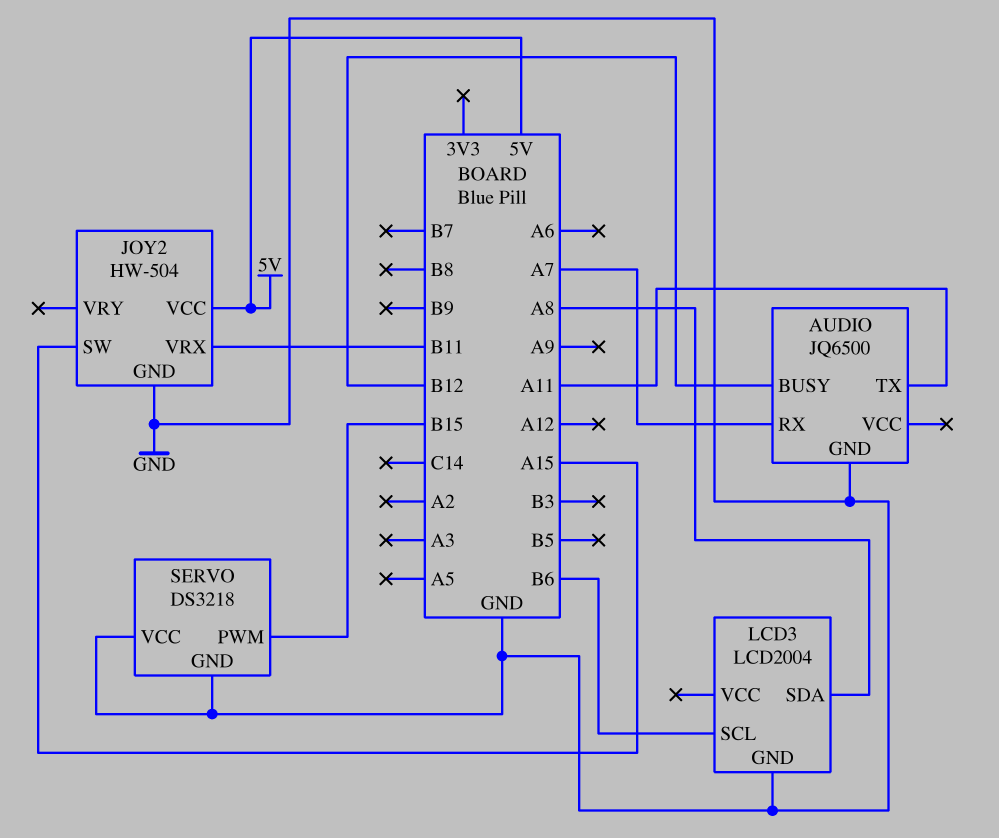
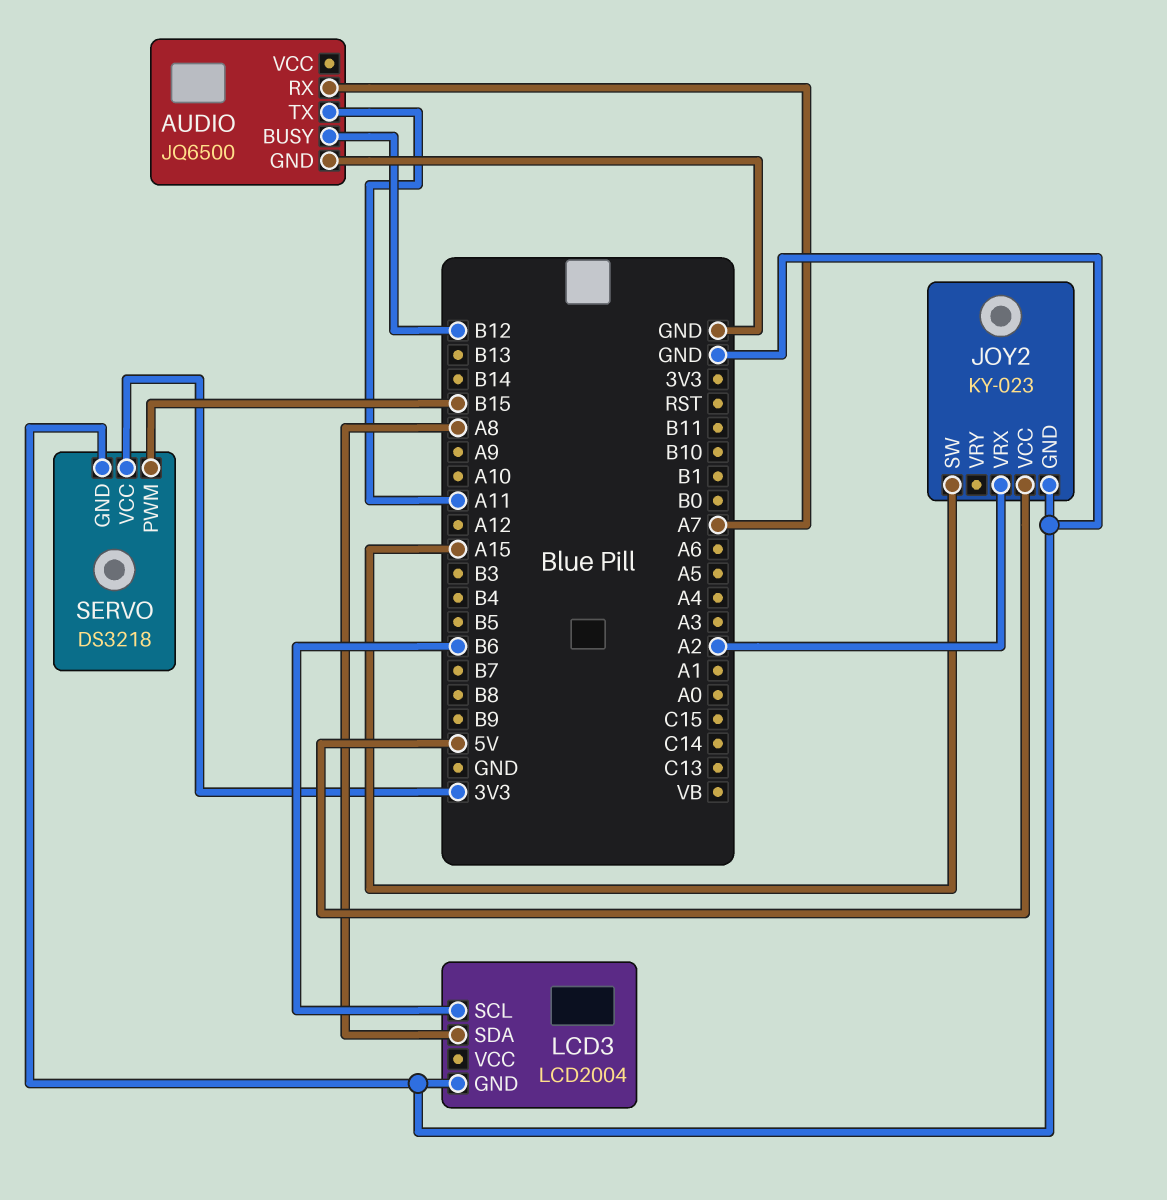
JOY2: HW-504 -> KY-023
JOY2 pin VRX: B11 -> A2
SERVO pin VCC: GND -> 3V3

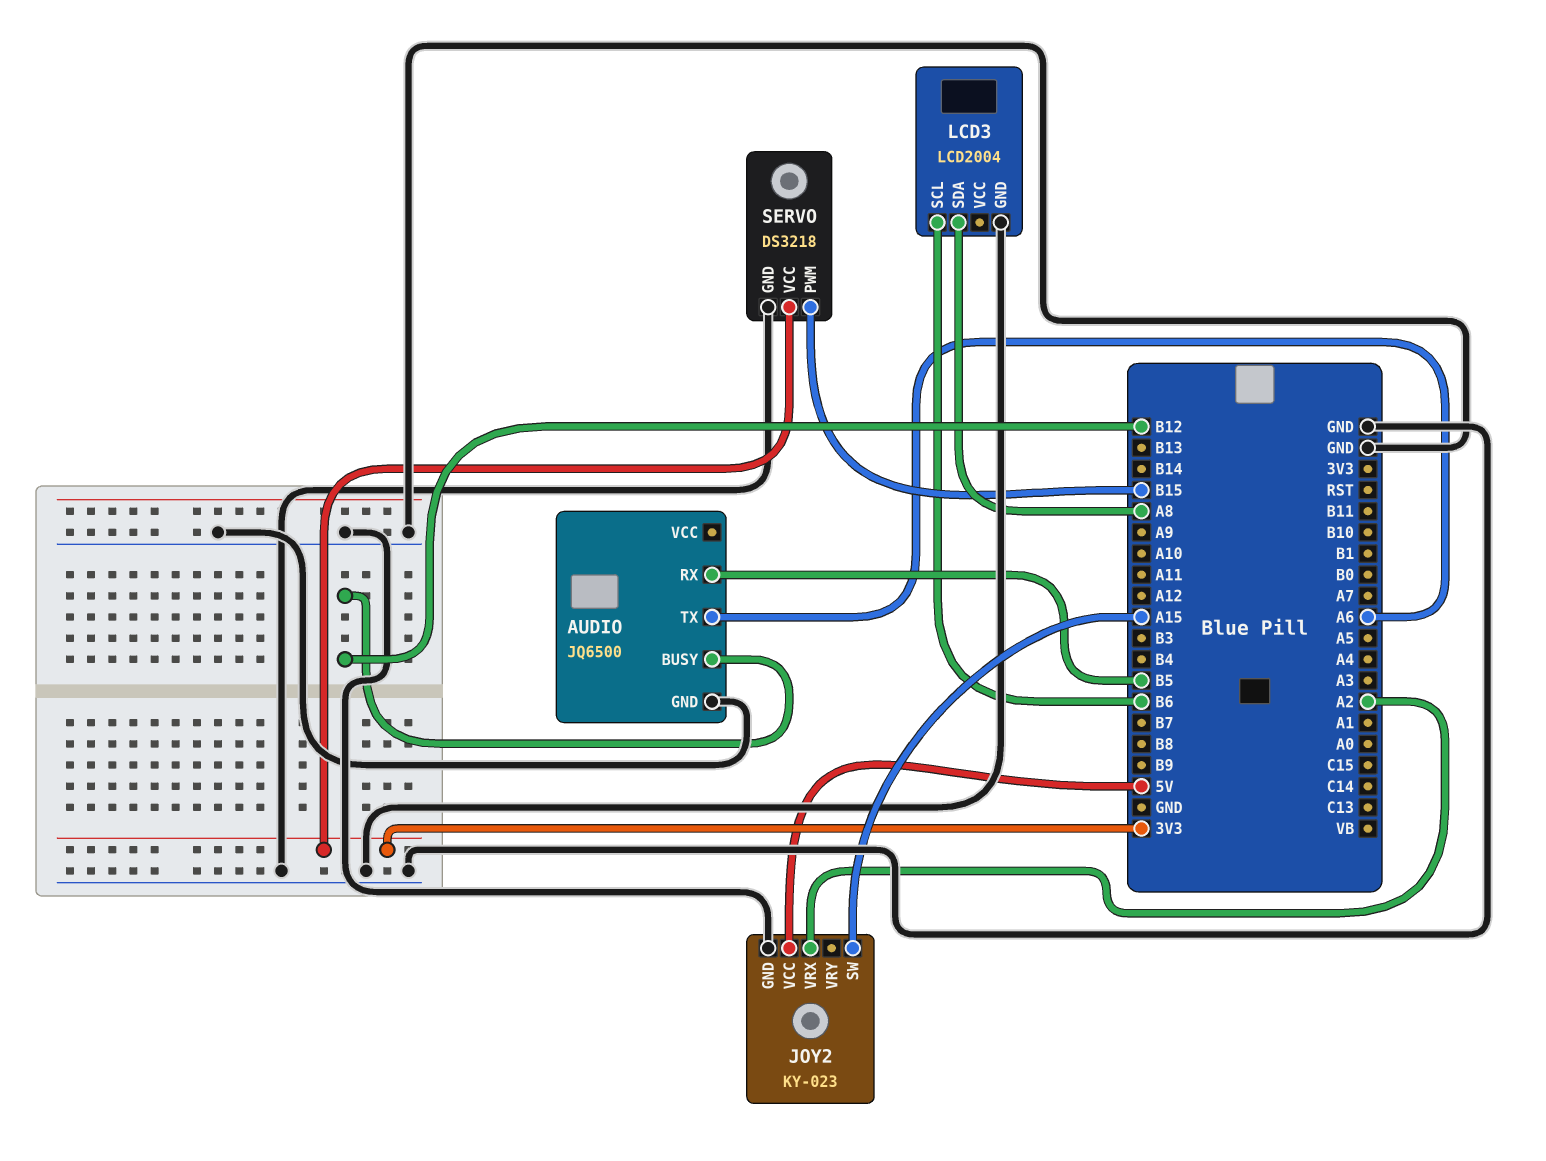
AUDIO pin RX: A7 -> B5
AUDIO pin TX: A11 -> A6

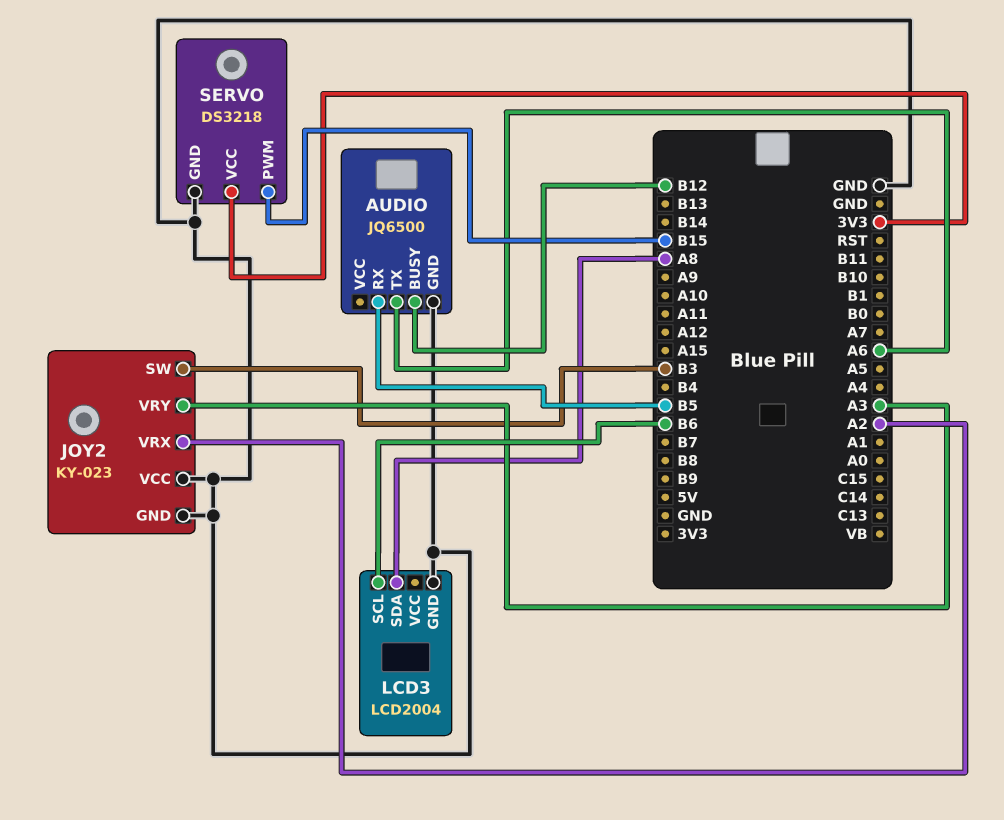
JOY2 pin SW: A15 -> B3
JOY2 pin VCC: 5V -> GND
JOY2 pin VRY: none -> A3

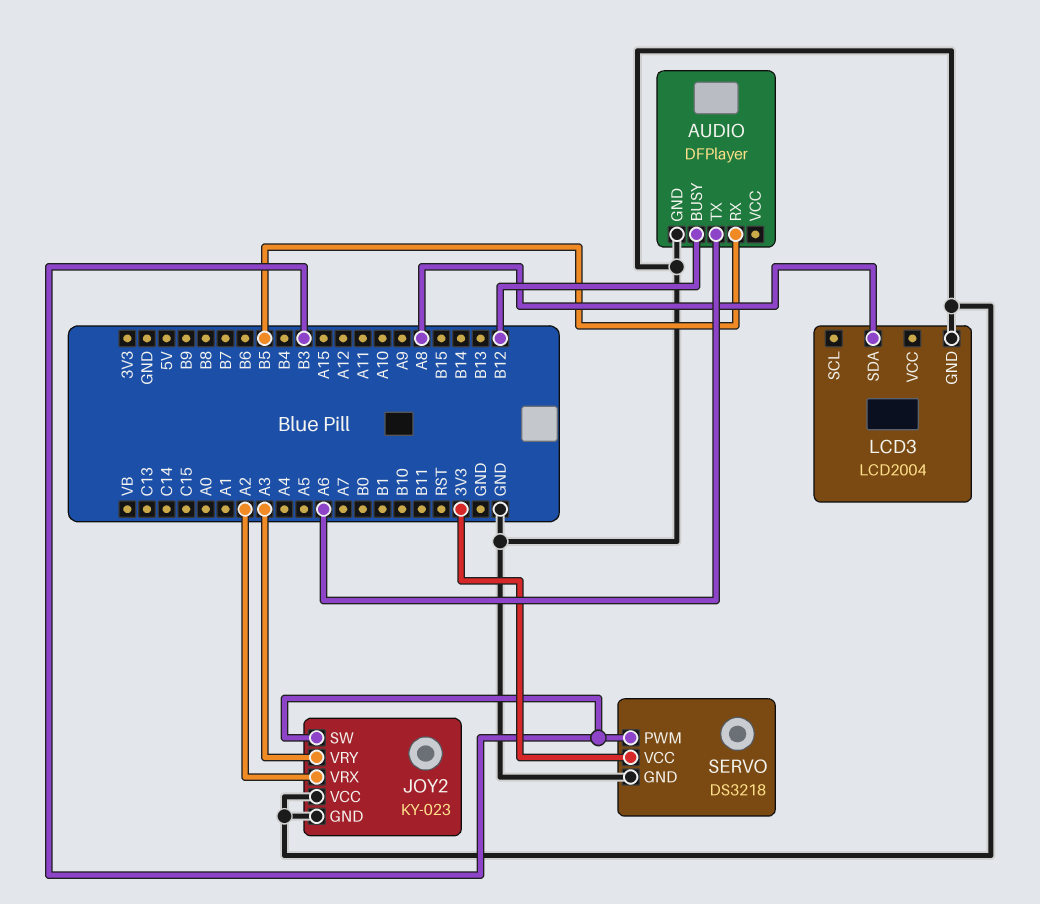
AUDIO: JQ6500 -> DFPlayer
LCD3 pin SCL: B6 -> none
SERVO pin PWM: B15 -> B3

